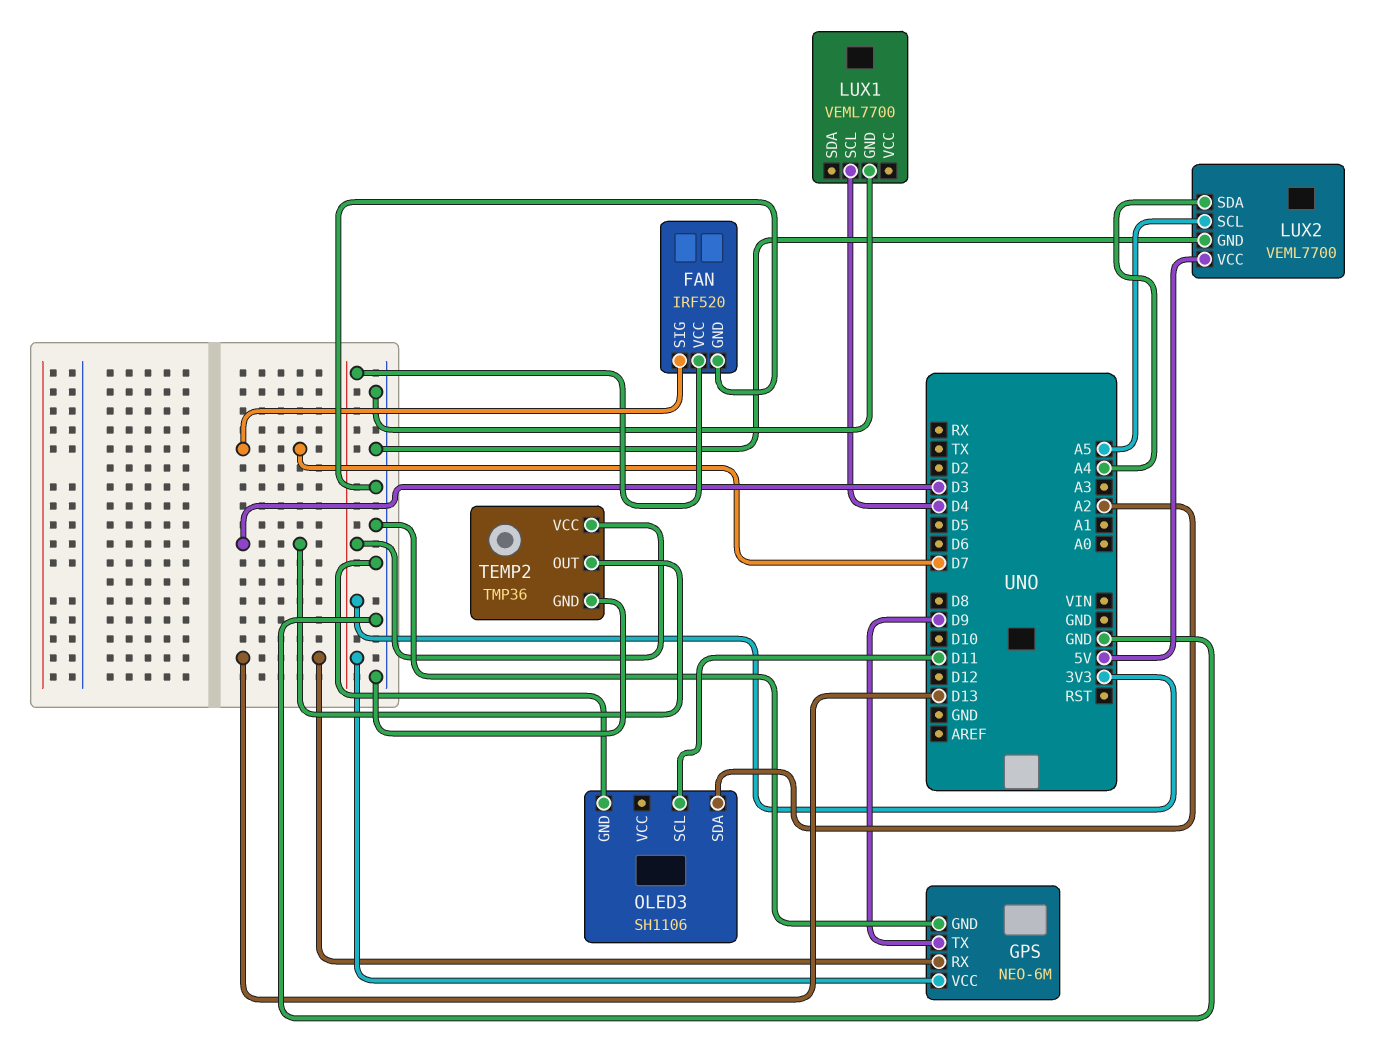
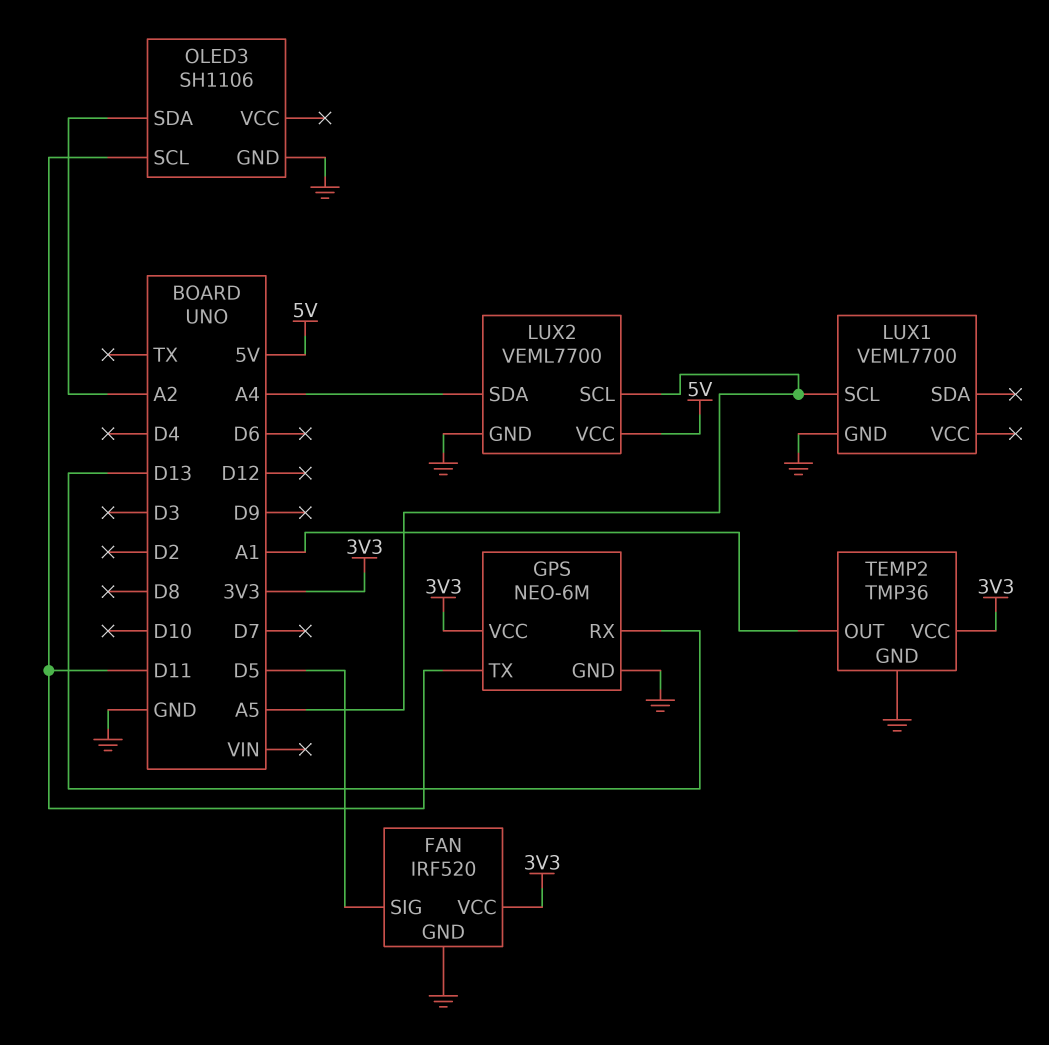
FAN pin SIG: D7 -> D5
GPS pin TX: D9 -> D11
LUX1 pin SCL: D4 -> A5
TEMP2 pin OUT: D3 -> A1

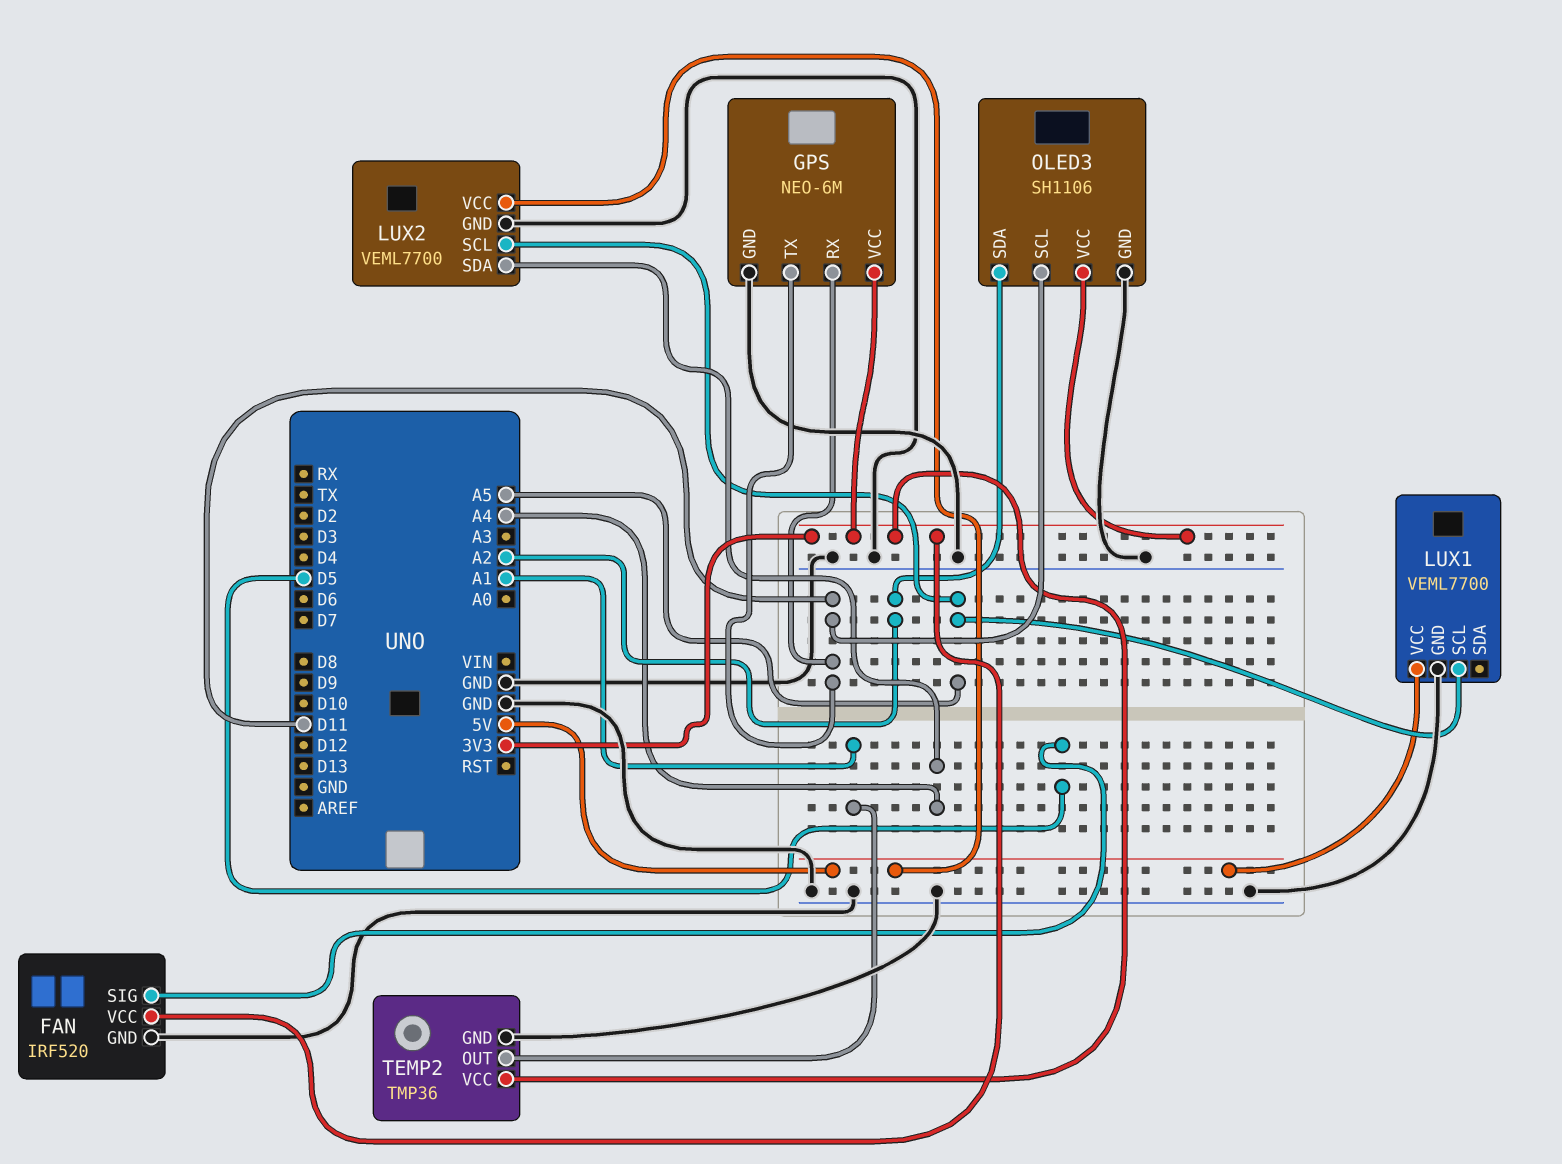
GPS pin RX: D13 -> D11
LUX1 pin VCC: none -> 5V
OLED3 pin VCC: none -> 3V3

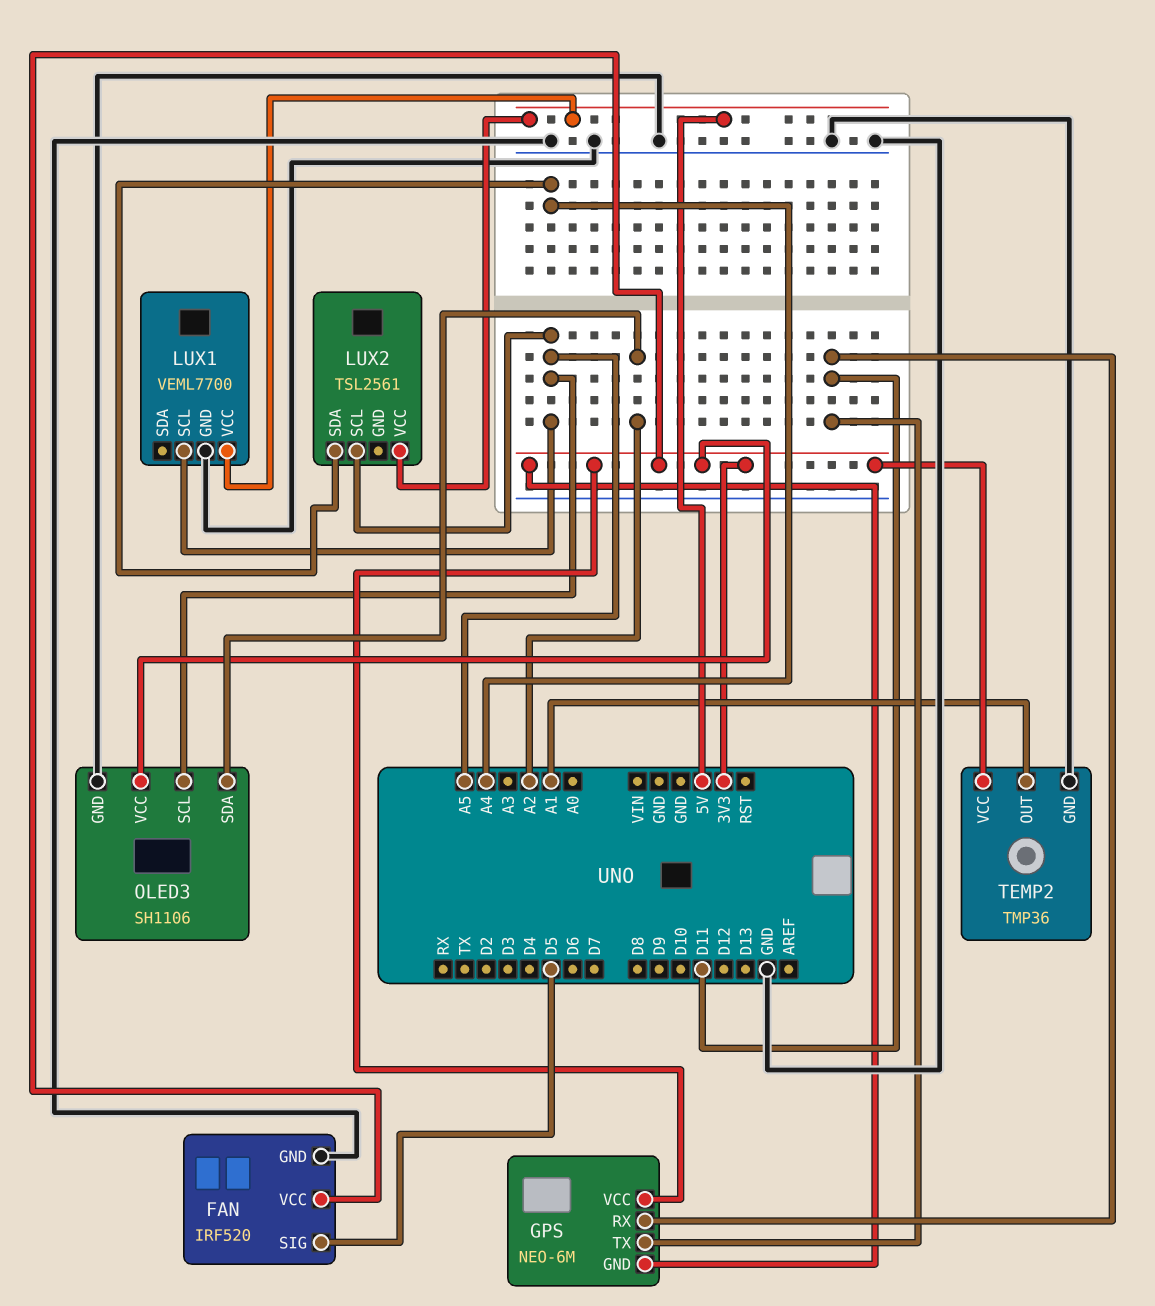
GPS pin GND: GND -> 3V3
LUX2: VEML7700 -> TSL2561
LUX2 pin GND: GND -> none
OLED3 pin SCL: D11 -> A5

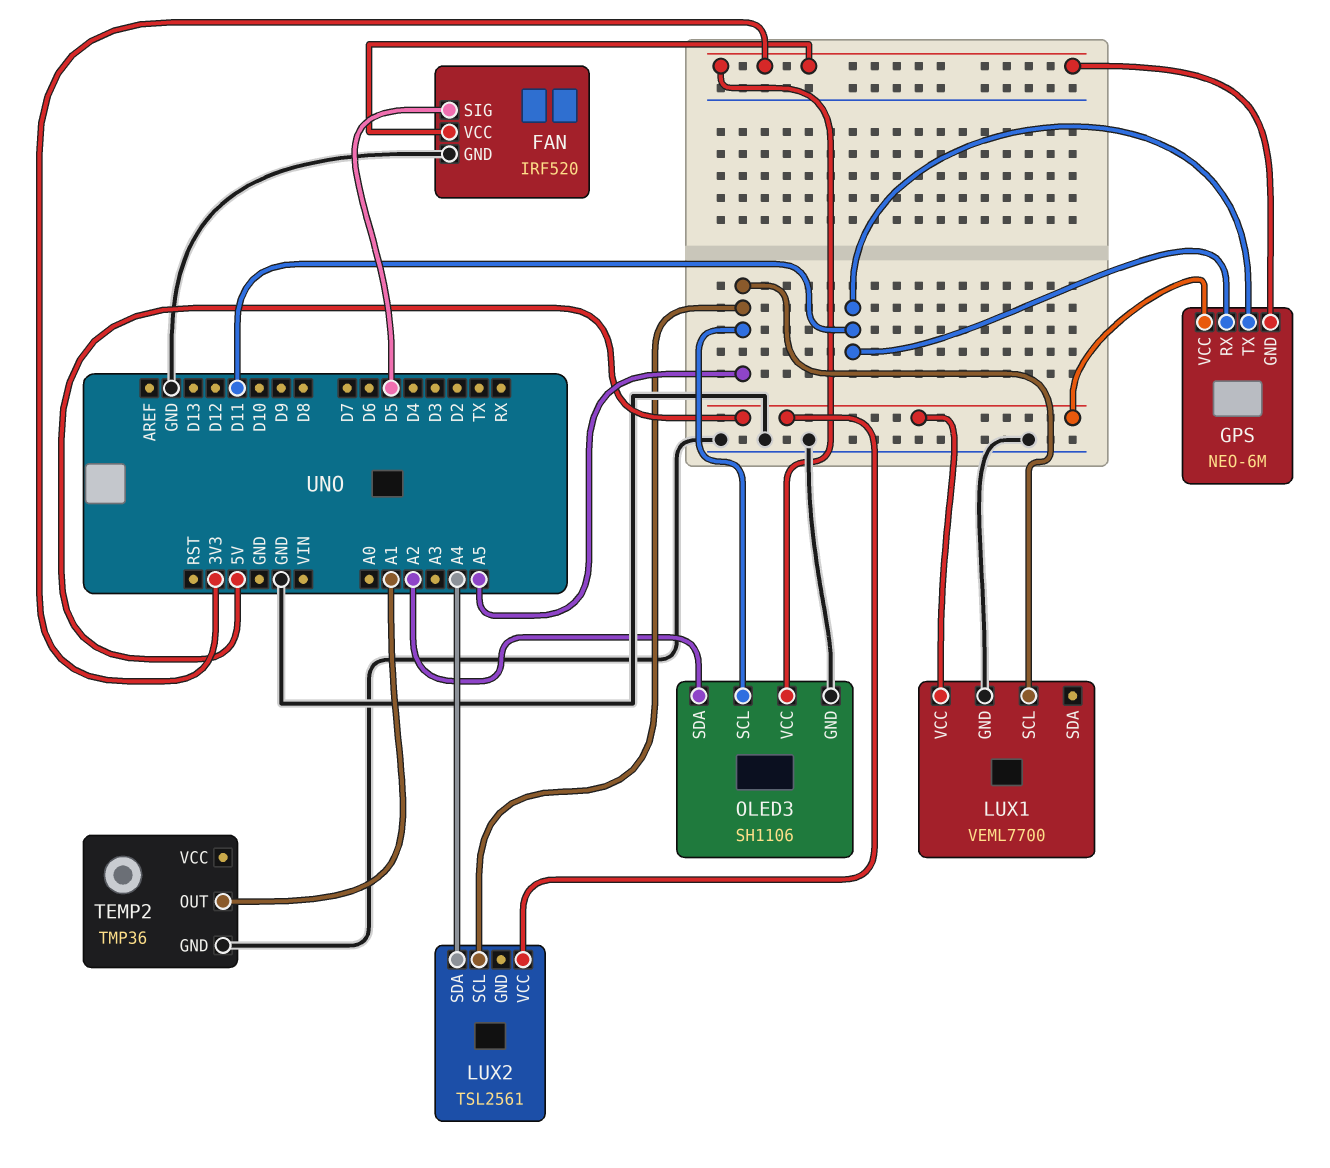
GPS pin VCC: 3V3 -> 5V
TEMP2 pin VCC: 3V3 -> none

